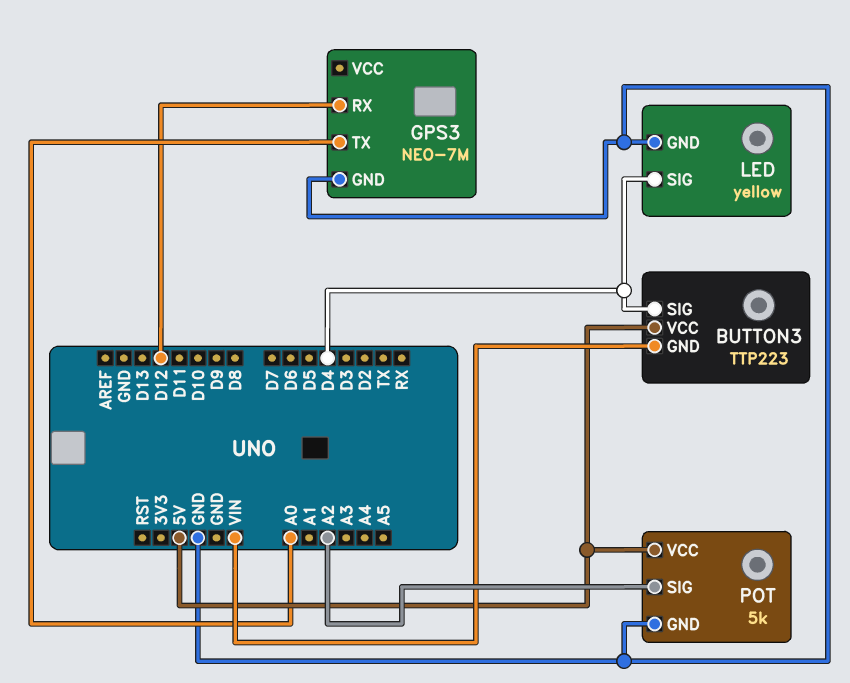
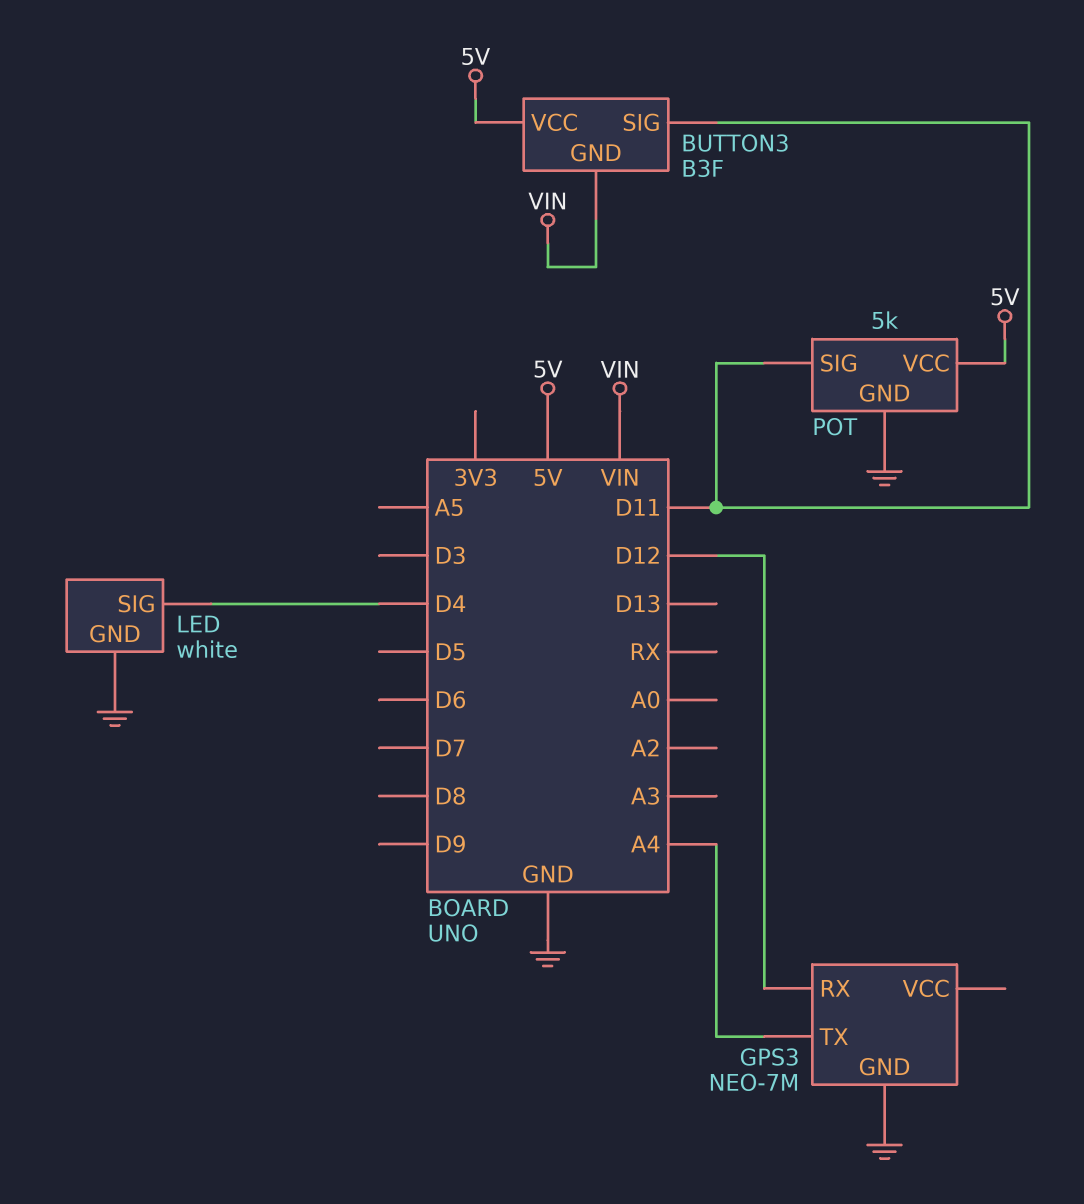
BUTTON3: TTP223 -> B3F
BUTTON3 pin SIG: D4 -> D11
GPS3 pin TX: A0 -> A4
LED: yellow -> white
POT pin SIG: A2 -> D11

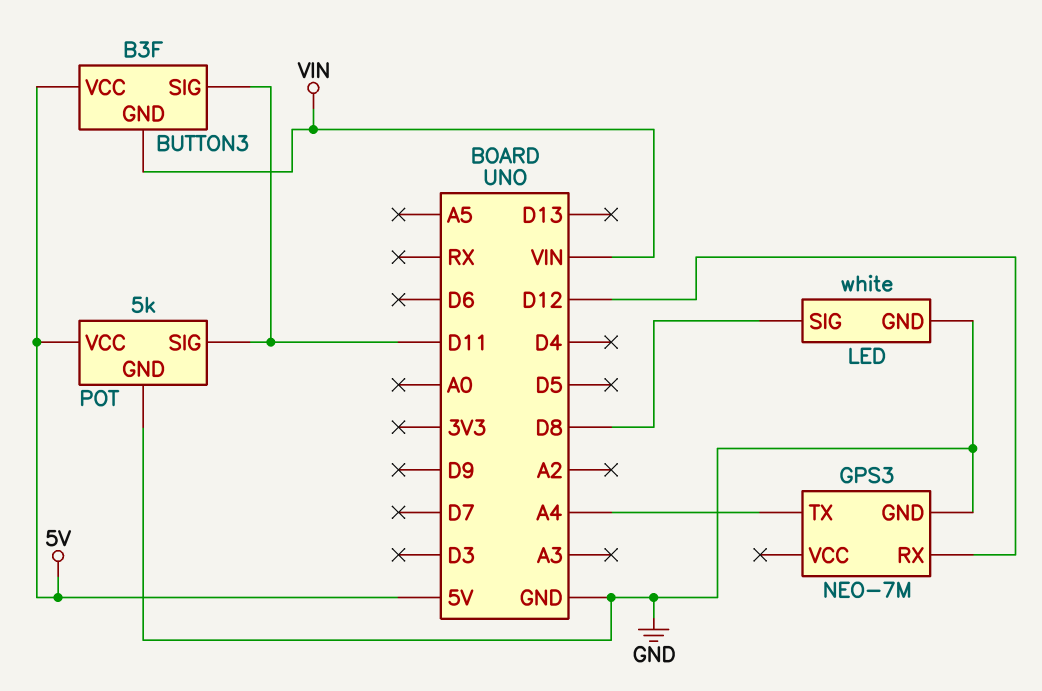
LED pin SIG: D4 -> D8

